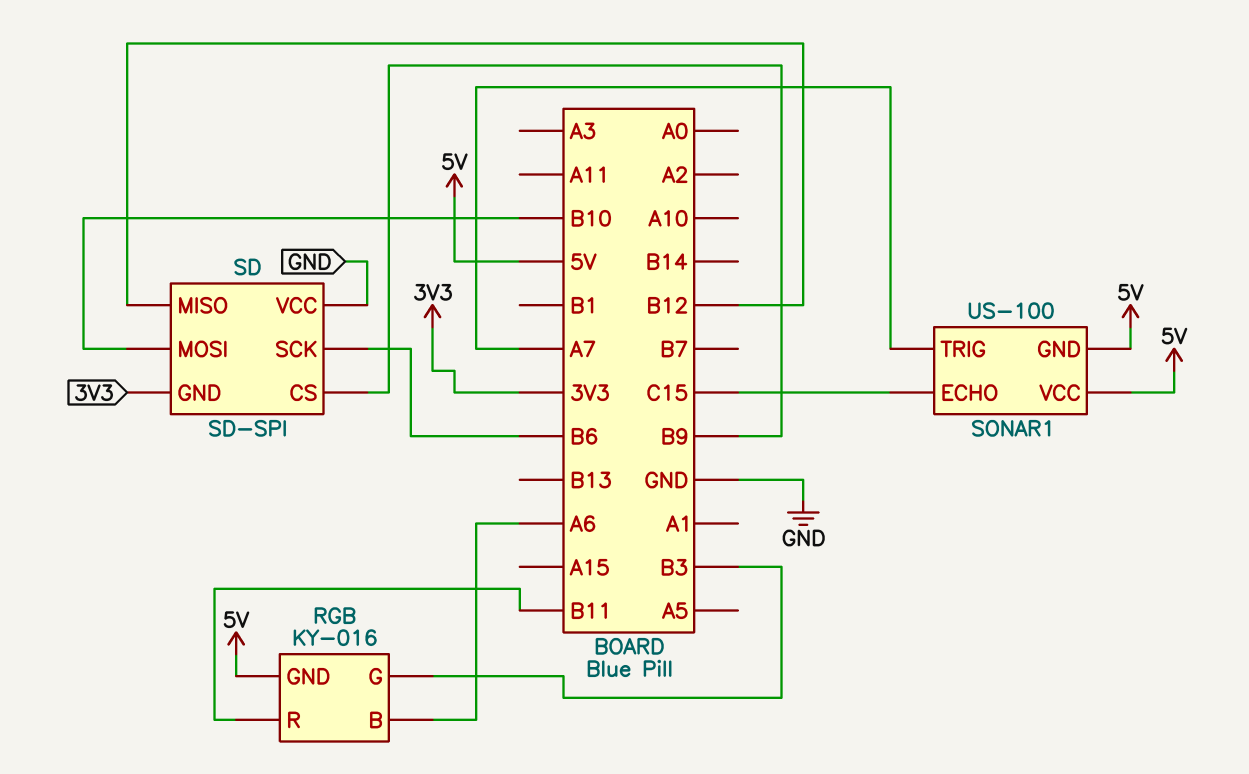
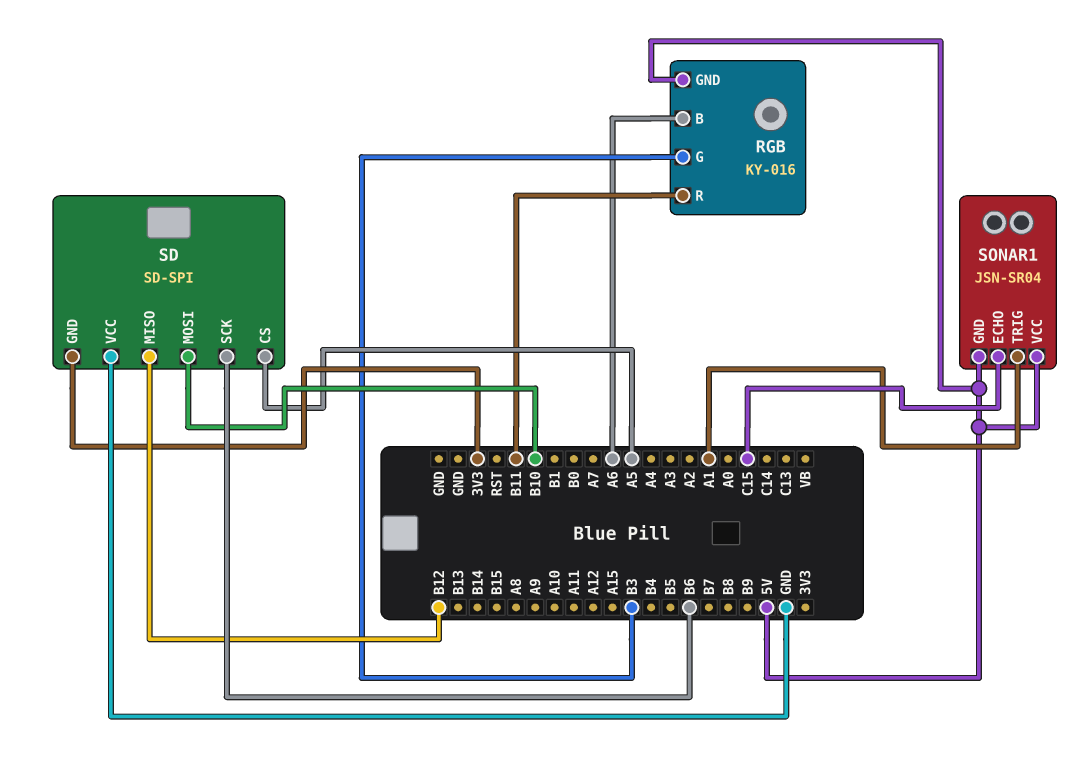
SD pin CS: B9 -> A5
SONAR1: US-100 -> JSN-SR04
SONAR1 pin TRIG: A7 -> A1

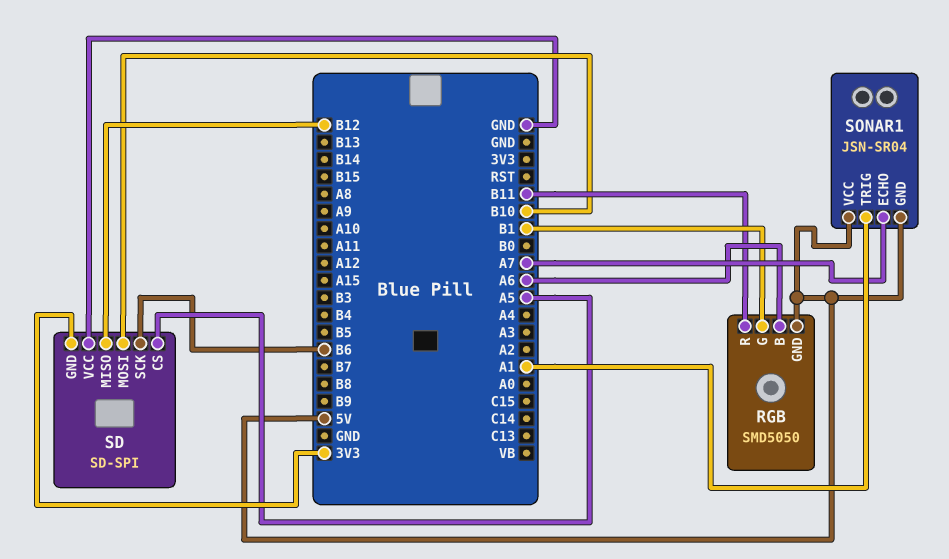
RGB: KY-016 -> SMD5050
RGB pin G: B3 -> B1
SONAR1 pin ECHO: C15 -> A7

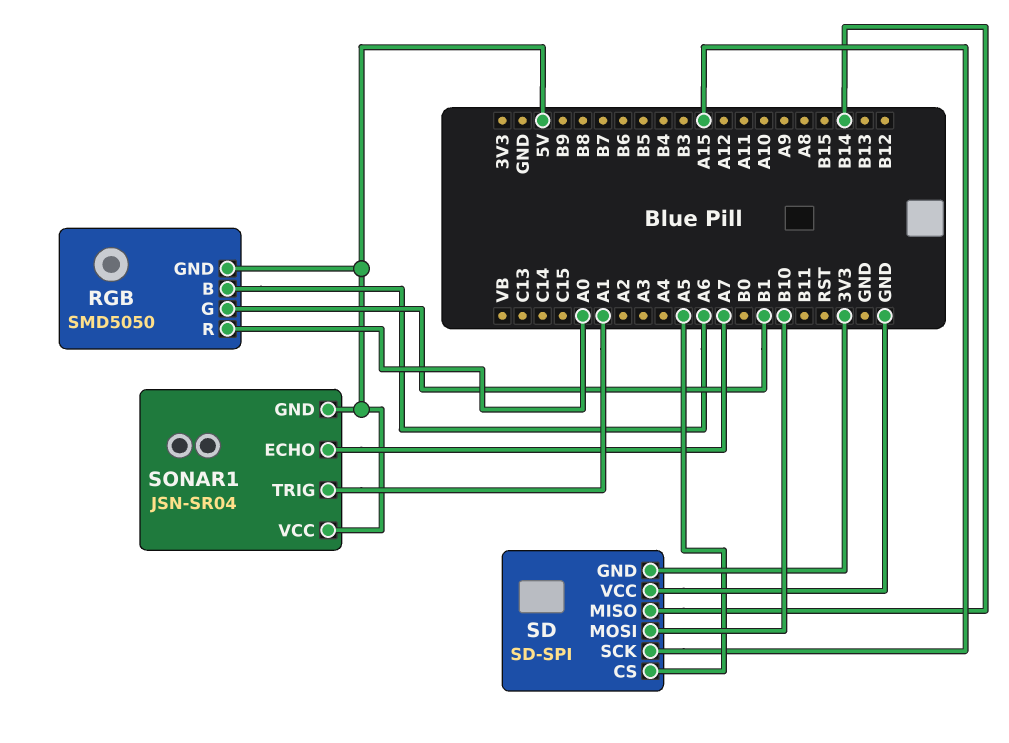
RGB pin R: B11 -> A0
SD pin MISO: B12 -> B14
SD pin SCK: B6 -> A15

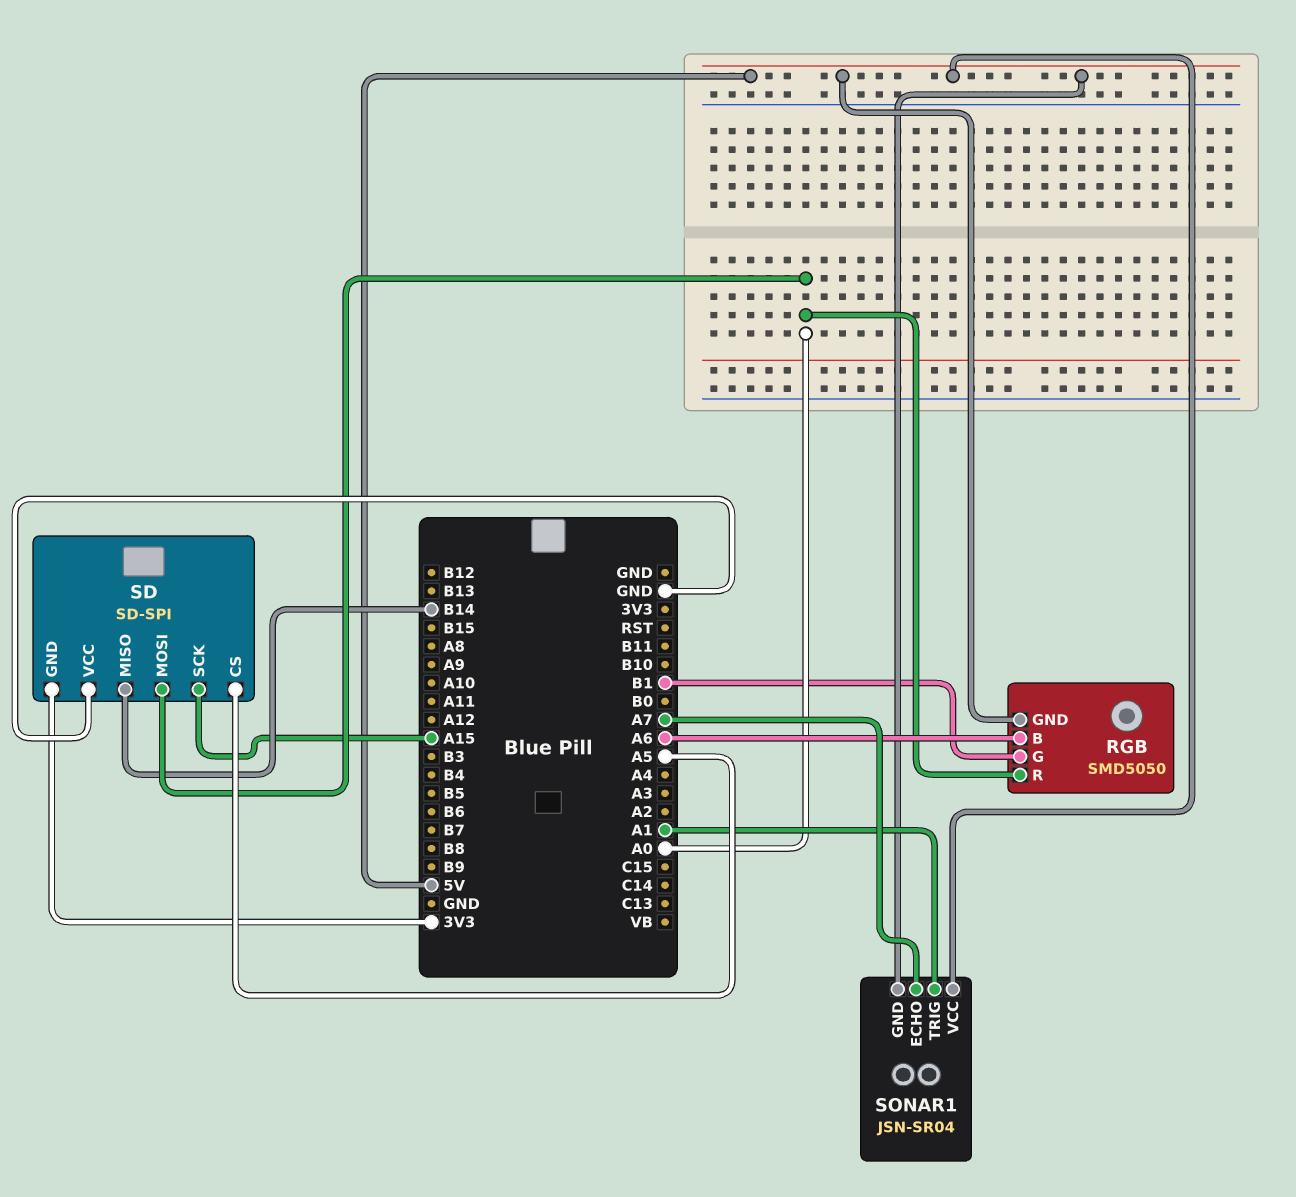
SD pin MOSI: B10 -> A0

